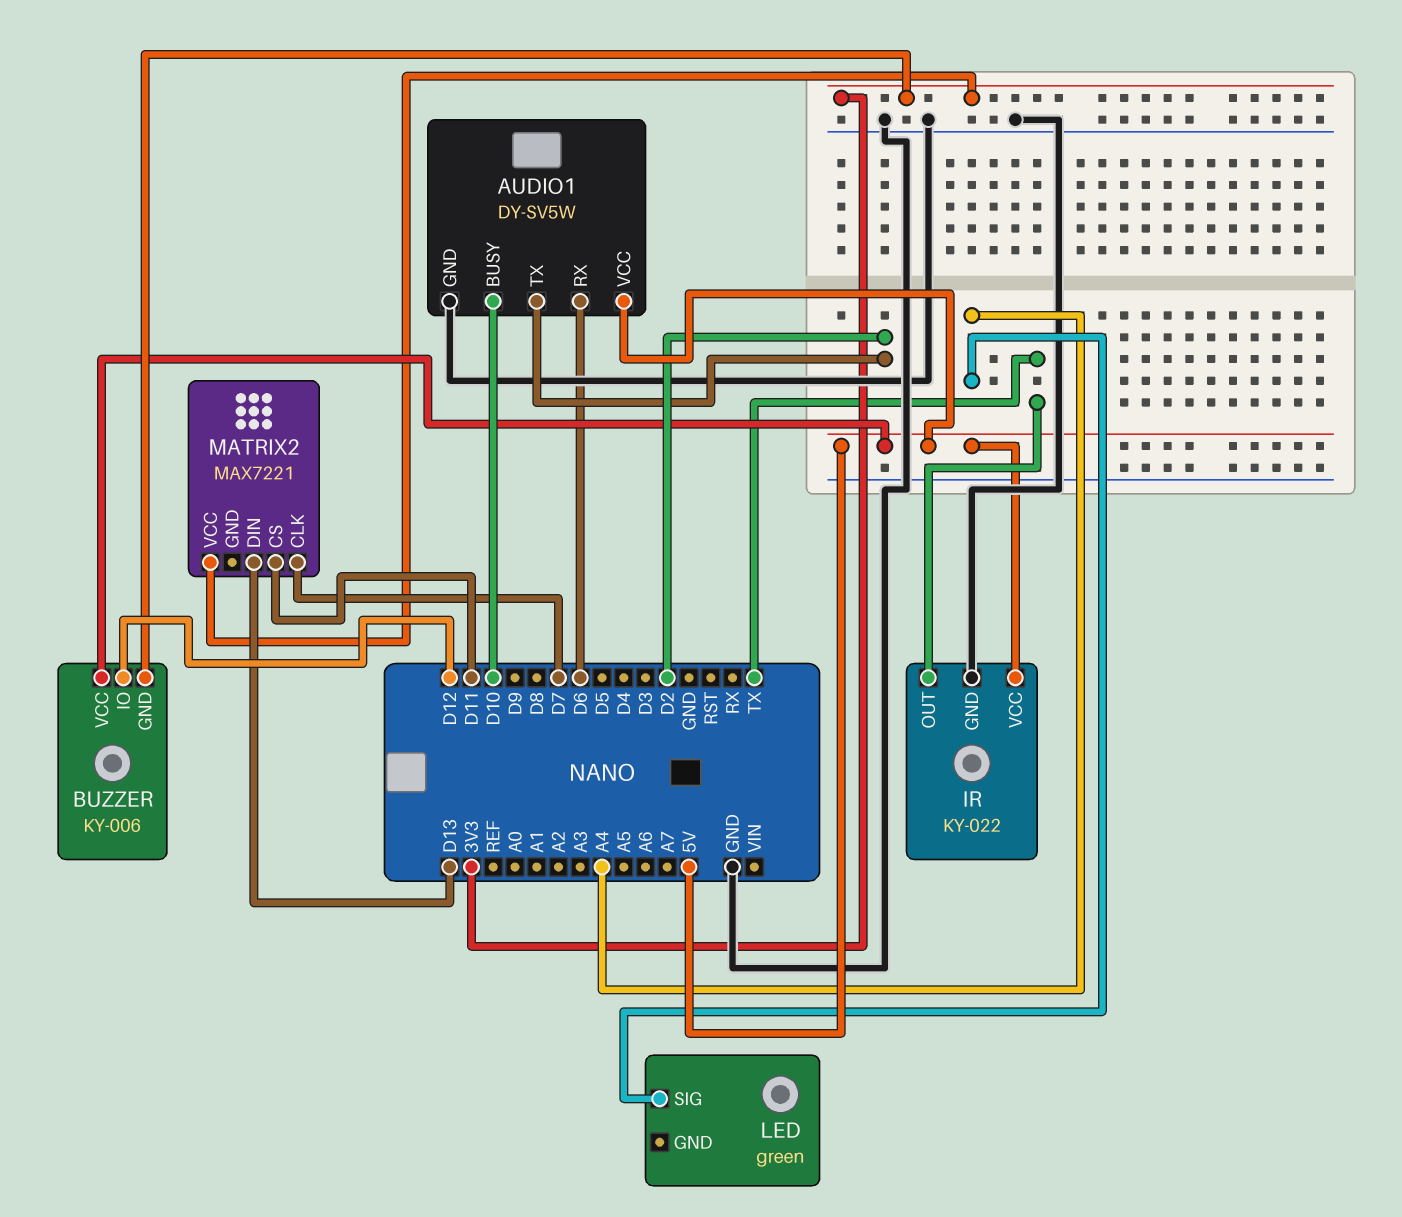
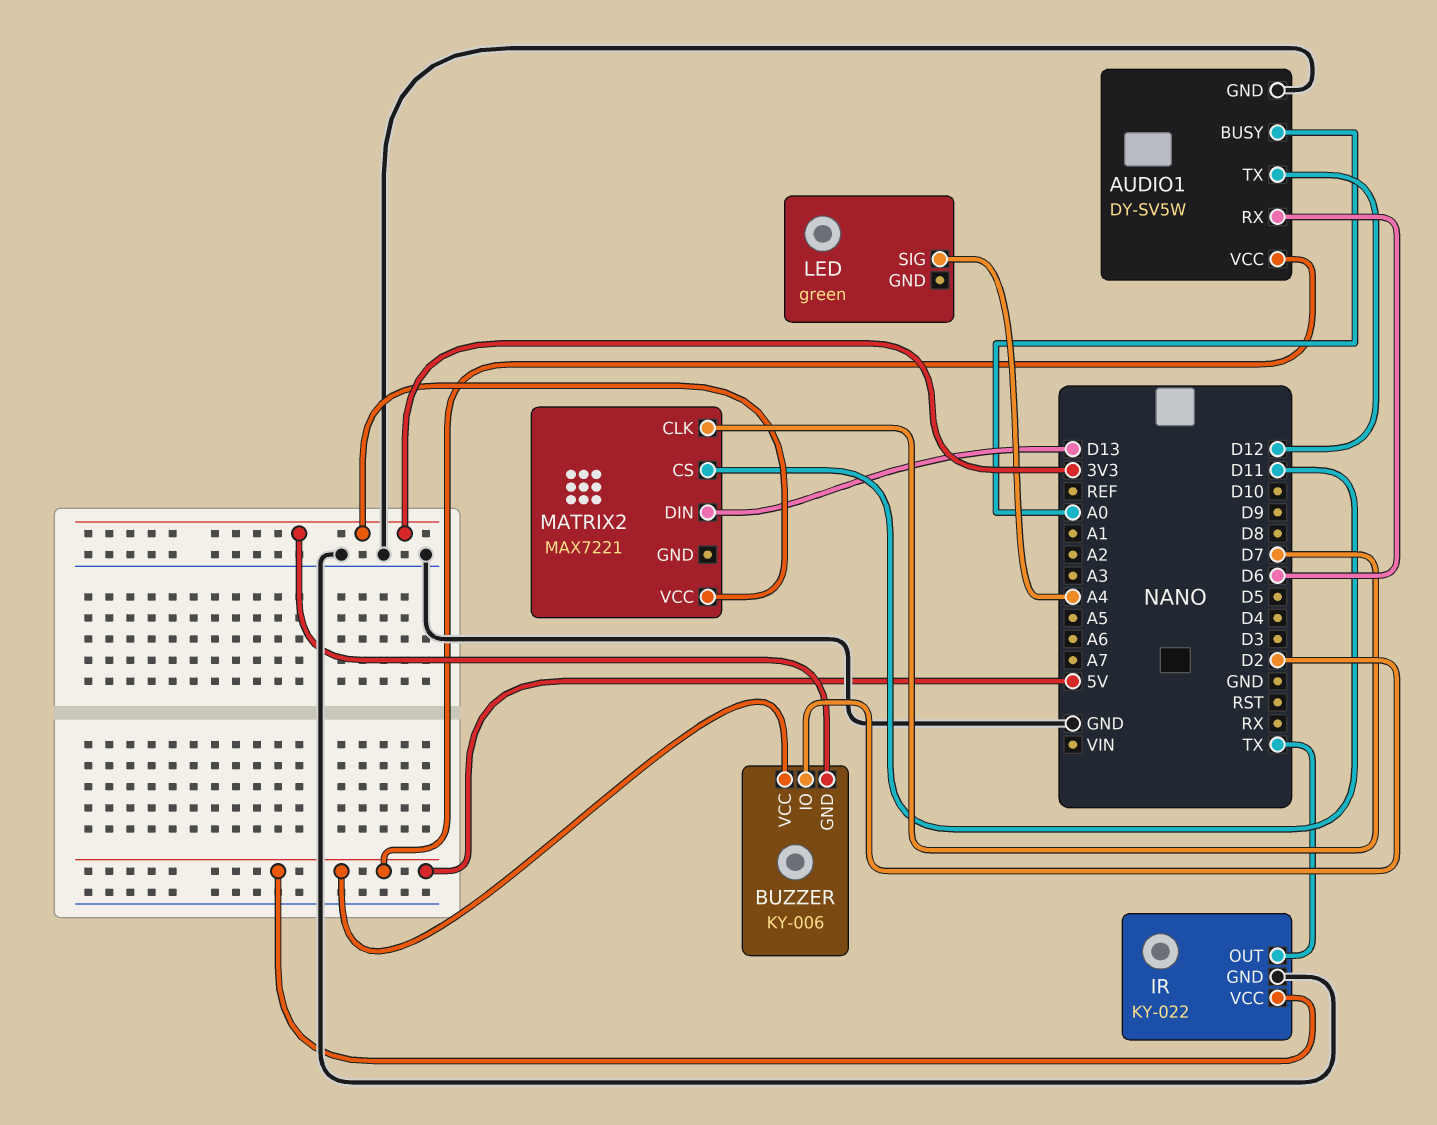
AUDIO1 pin BUSY: D10 -> A0
AUDIO1 pin TX: D2 -> D12
BUZZER pin IO: D12 -> D2

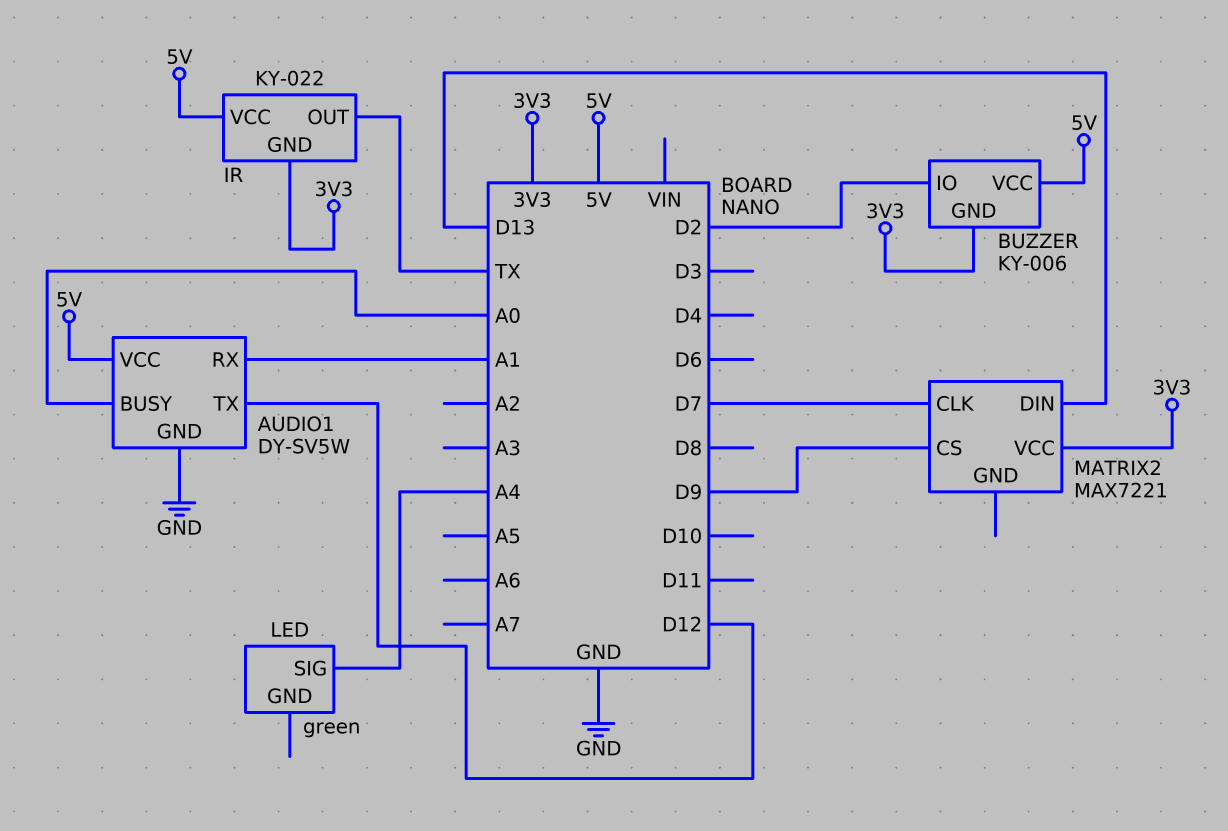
AUDIO1 pin RX: D6 -> A1
IR pin GND: GND -> 3V3
MATRIX2 pin CS: D11 -> D9

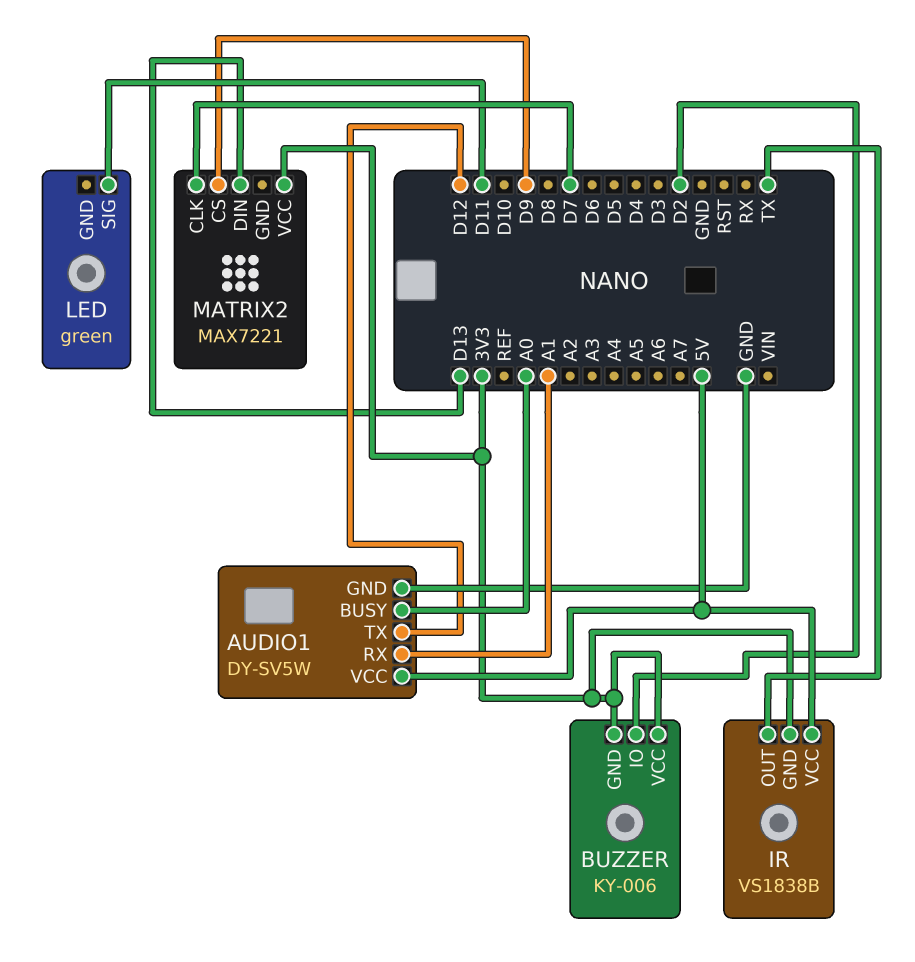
BUZZER pin VCC: 5V -> 3V3
IR: KY-022 -> VS1838B
LED pin SIG: A4 -> D11

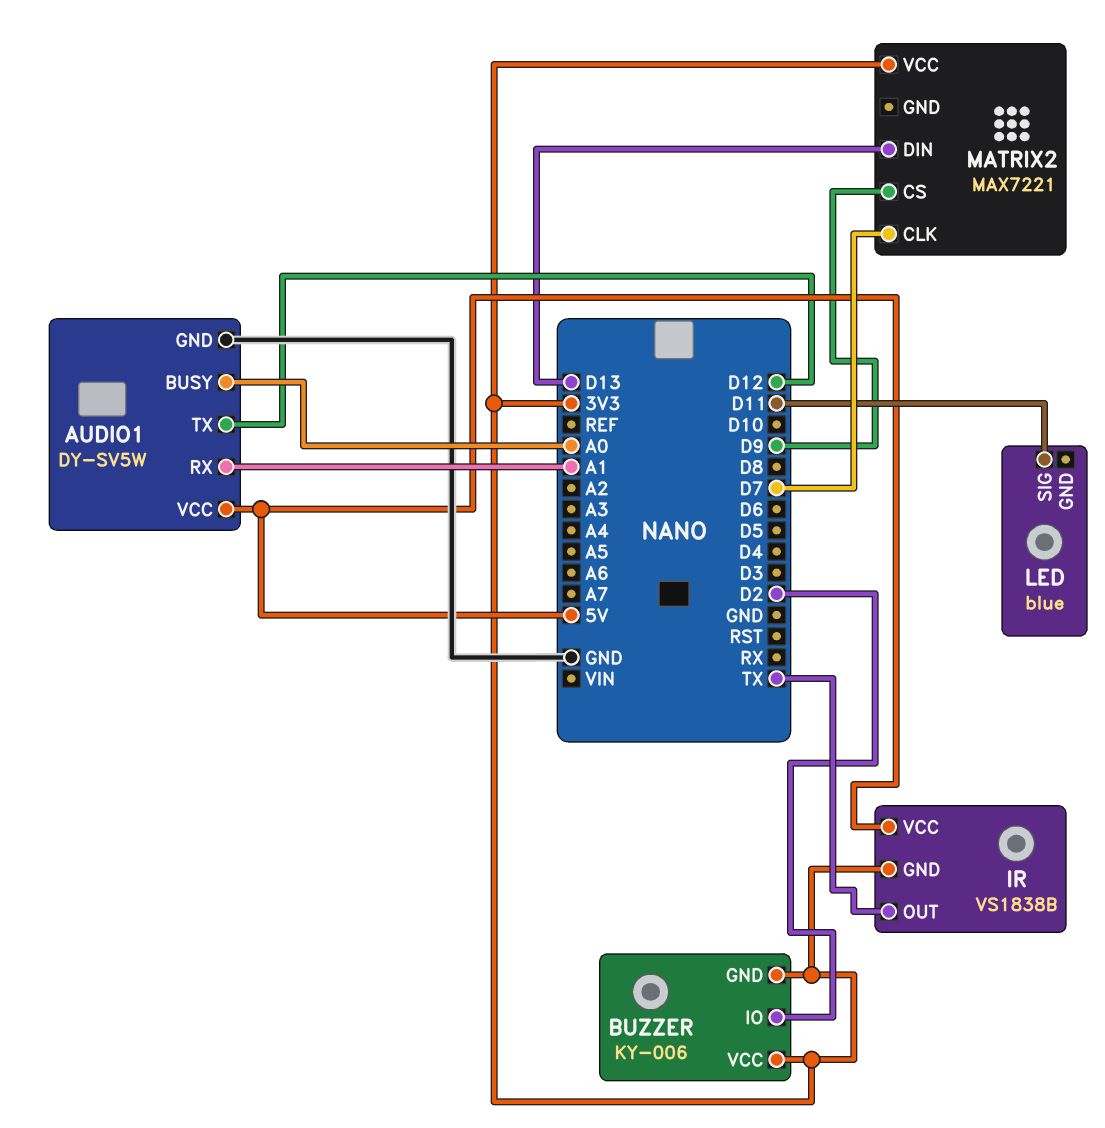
LED: green -> blue

